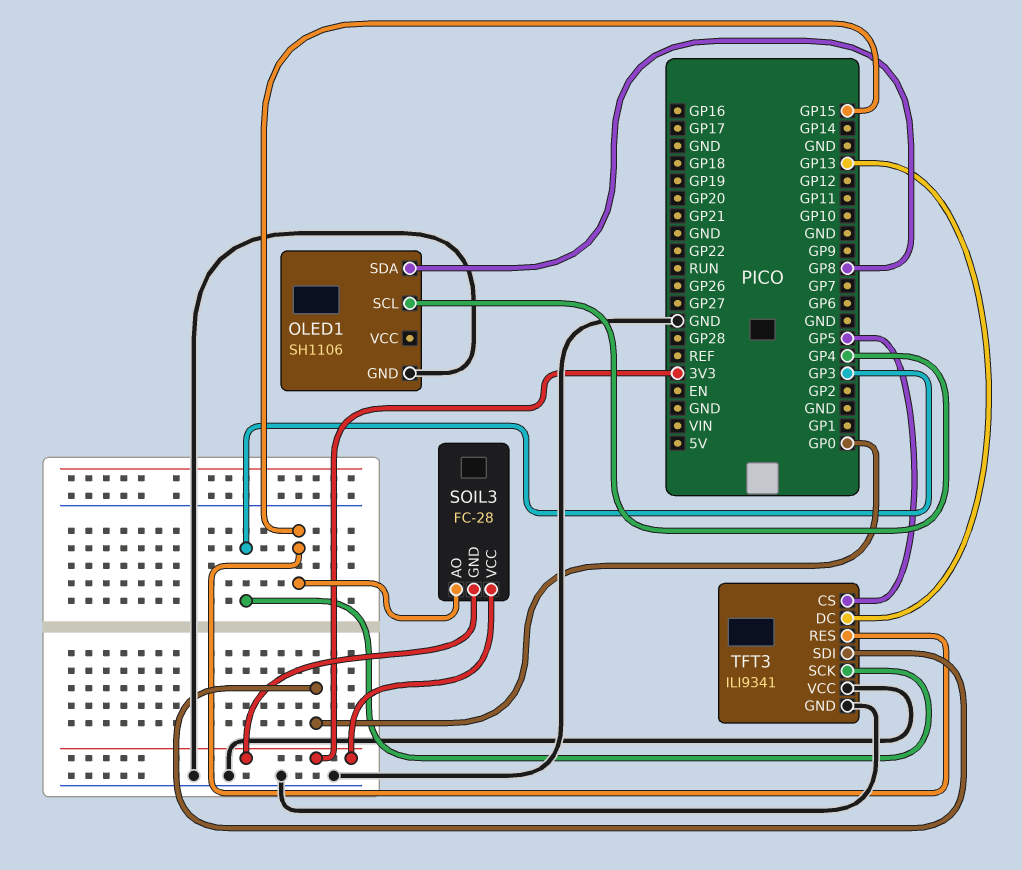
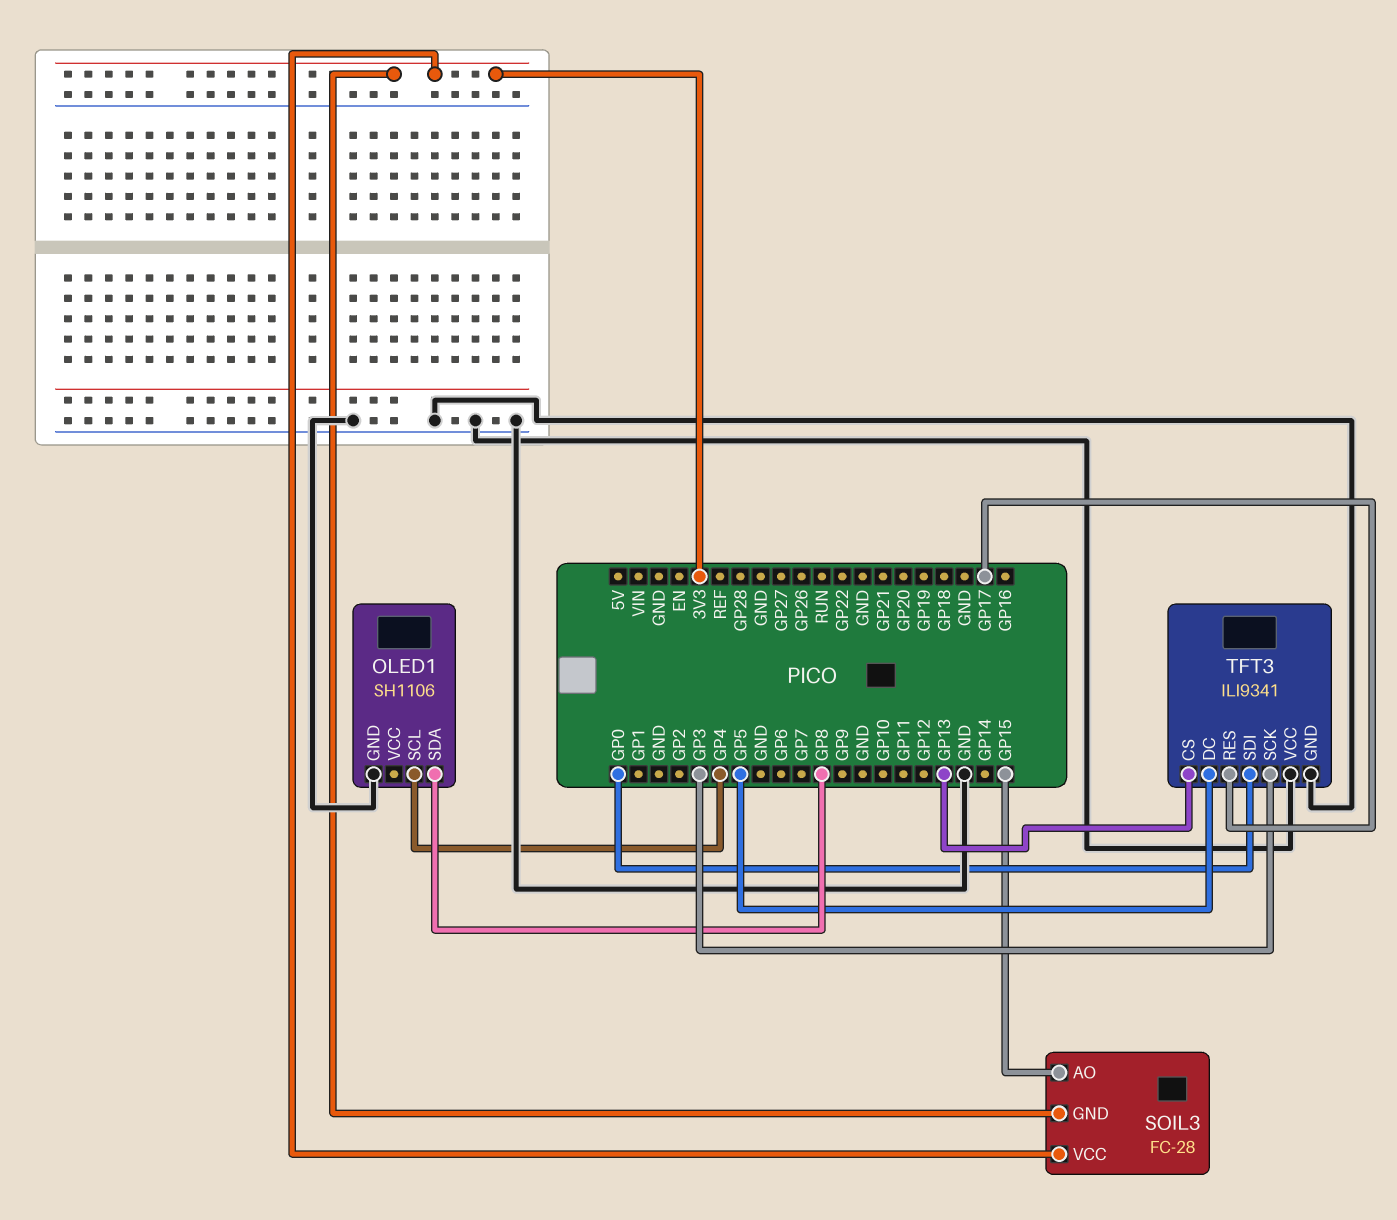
TFT3 pin CS: GP5 -> GP13
TFT3 pin DC: GP13 -> GP5
TFT3 pin RES: GP15 -> GP17

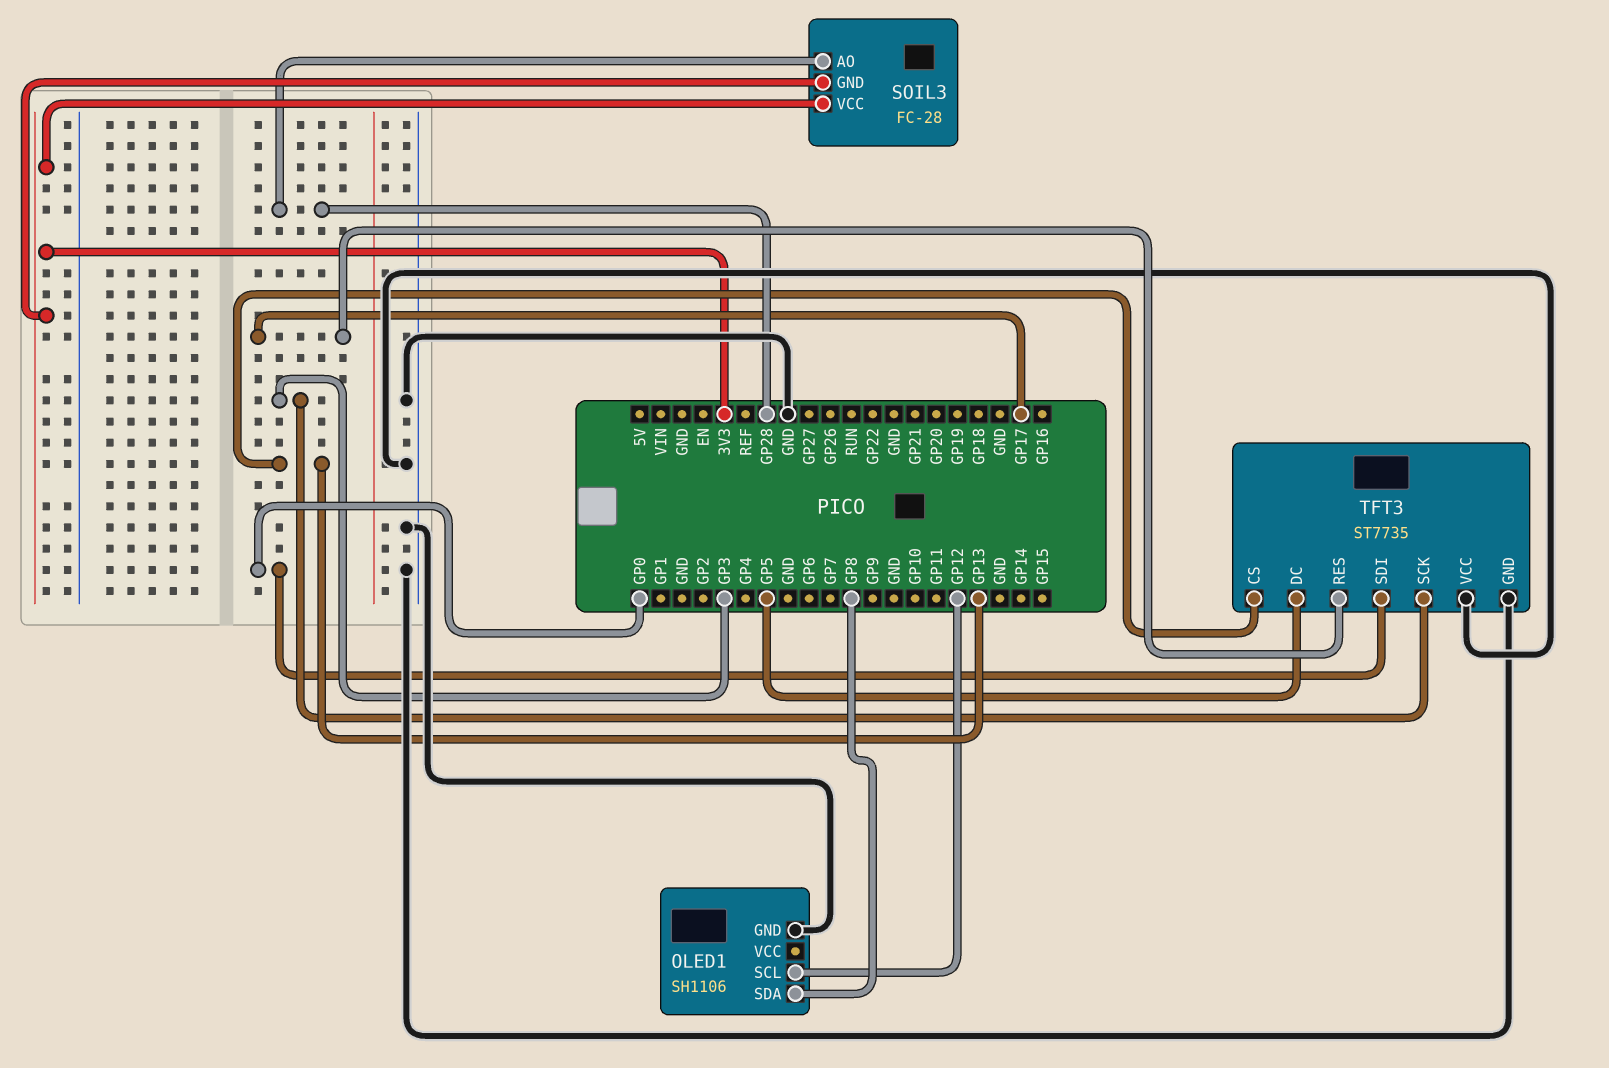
OLED1 pin SCL: GP4 -> GP12
SOIL3 pin AO: GP15 -> GP28
TFT3: ILI9341 -> ST7735

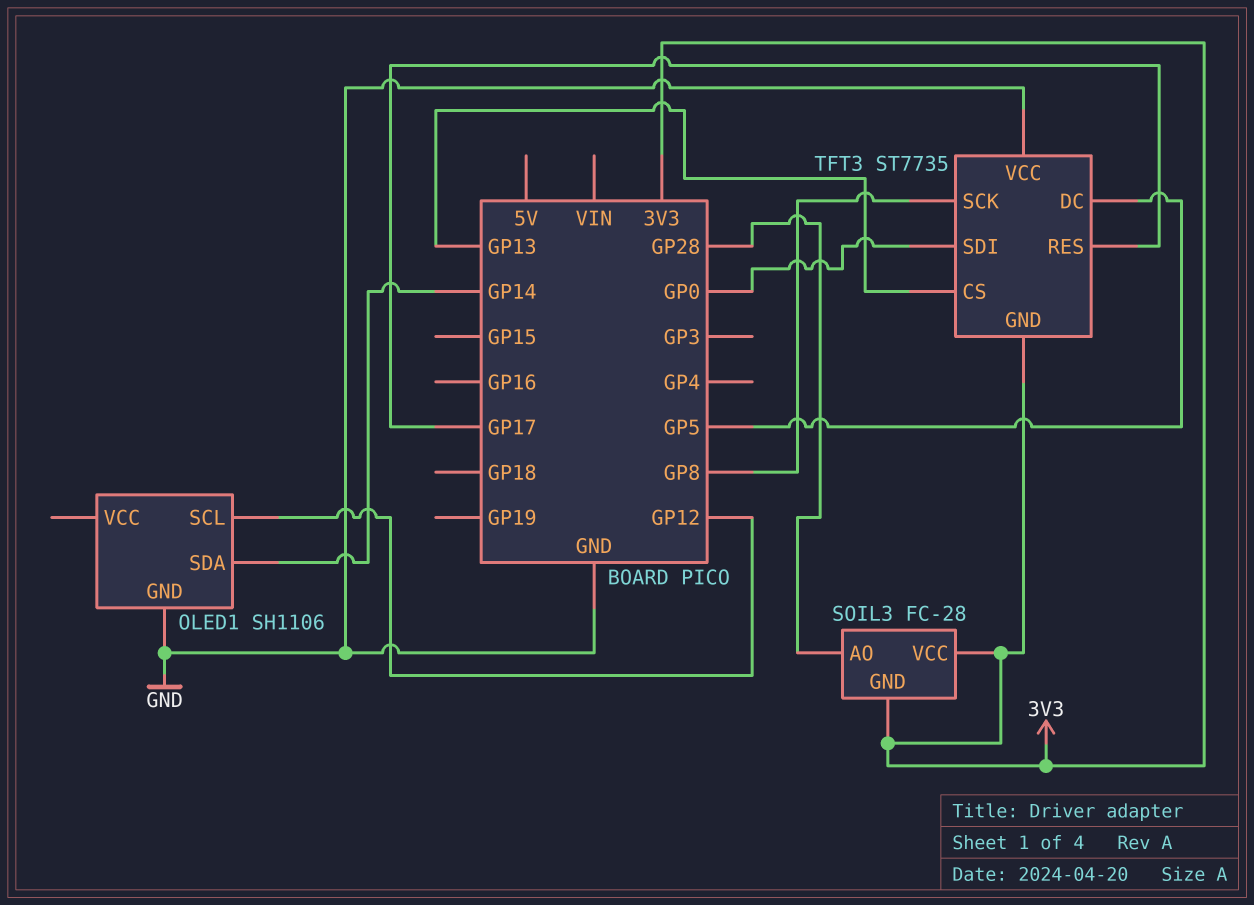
OLED1 pin SDA: GP8 -> GP14
TFT3 pin GND: GND -> 3V3
TFT3 pin SCK: GP3 -> GP8

